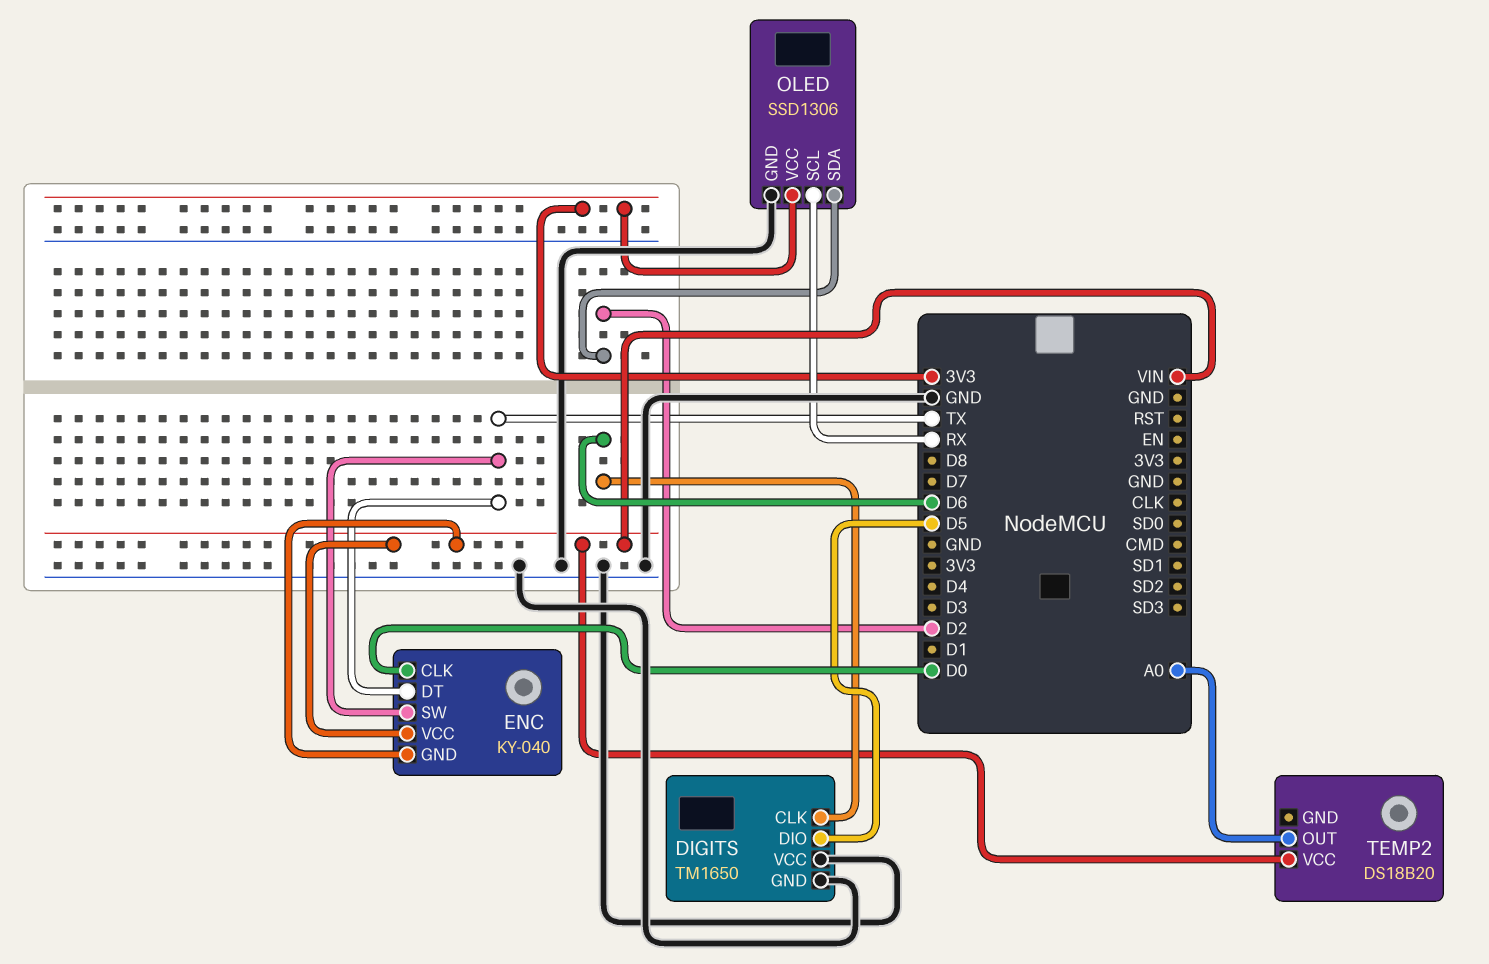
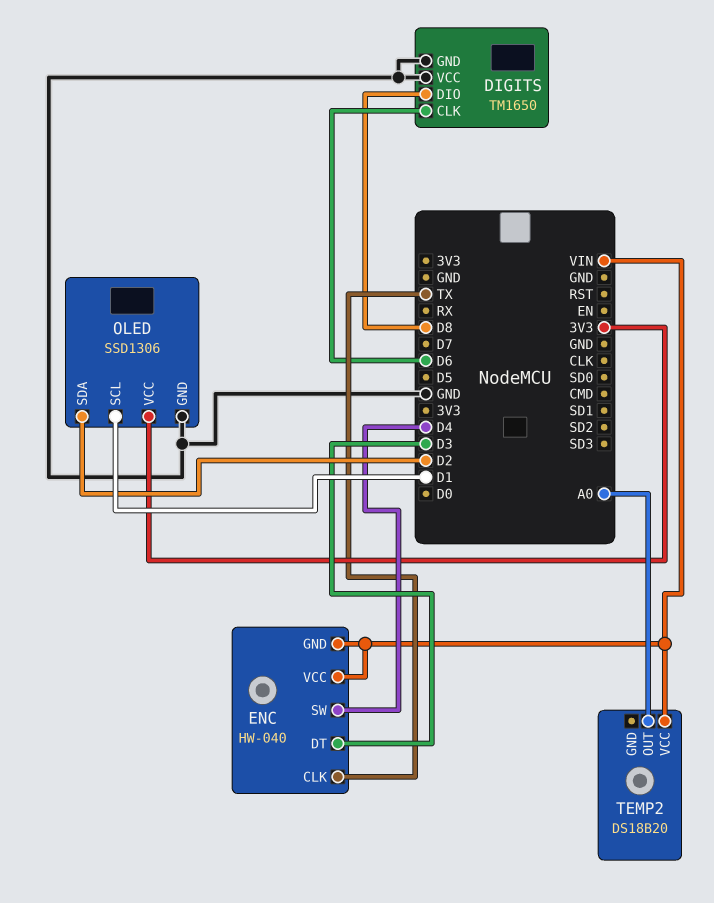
DIGITS pin DIO: D5 -> D8
ENC: KY-040 -> HW-040
ENC pin CLK: D0 -> TX
ENC pin DT: TX -> D3
ENC pin SW: TX -> D4
OLED pin SCL: RX -> D1

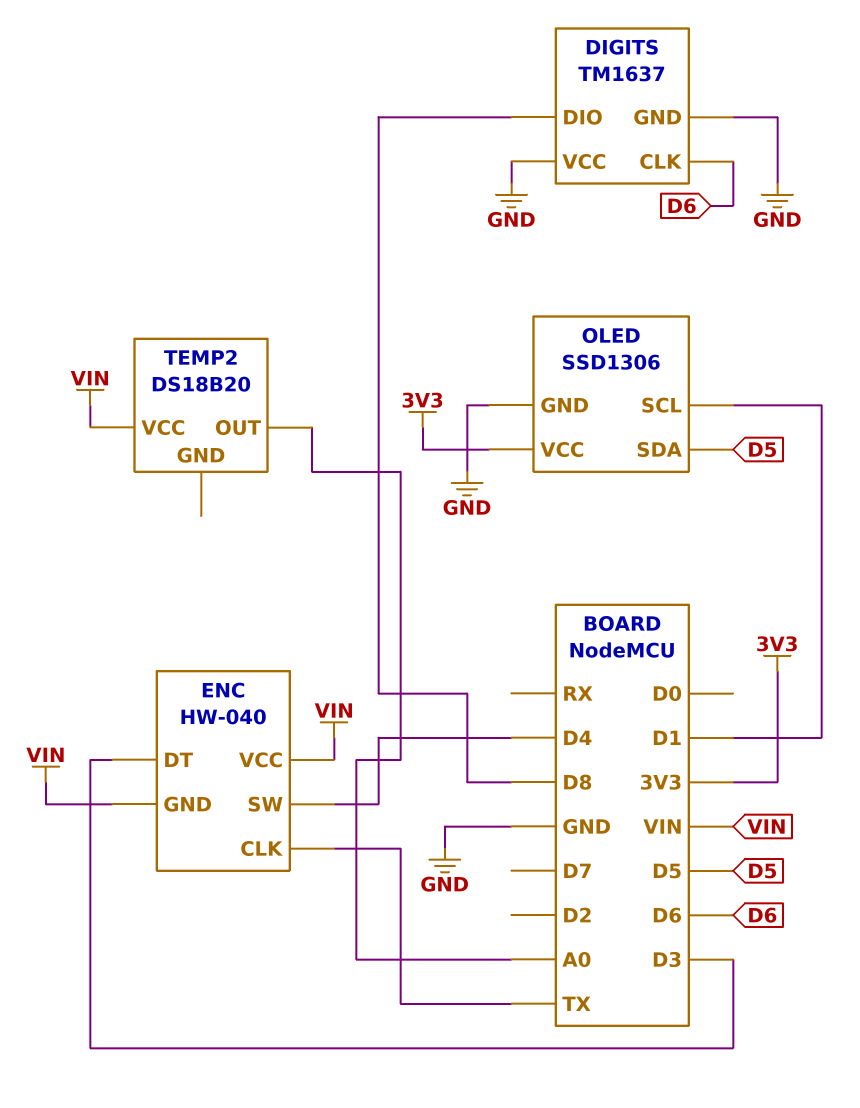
DIGITS: TM1650 -> TM1637
OLED pin SDA: D2 -> D5

